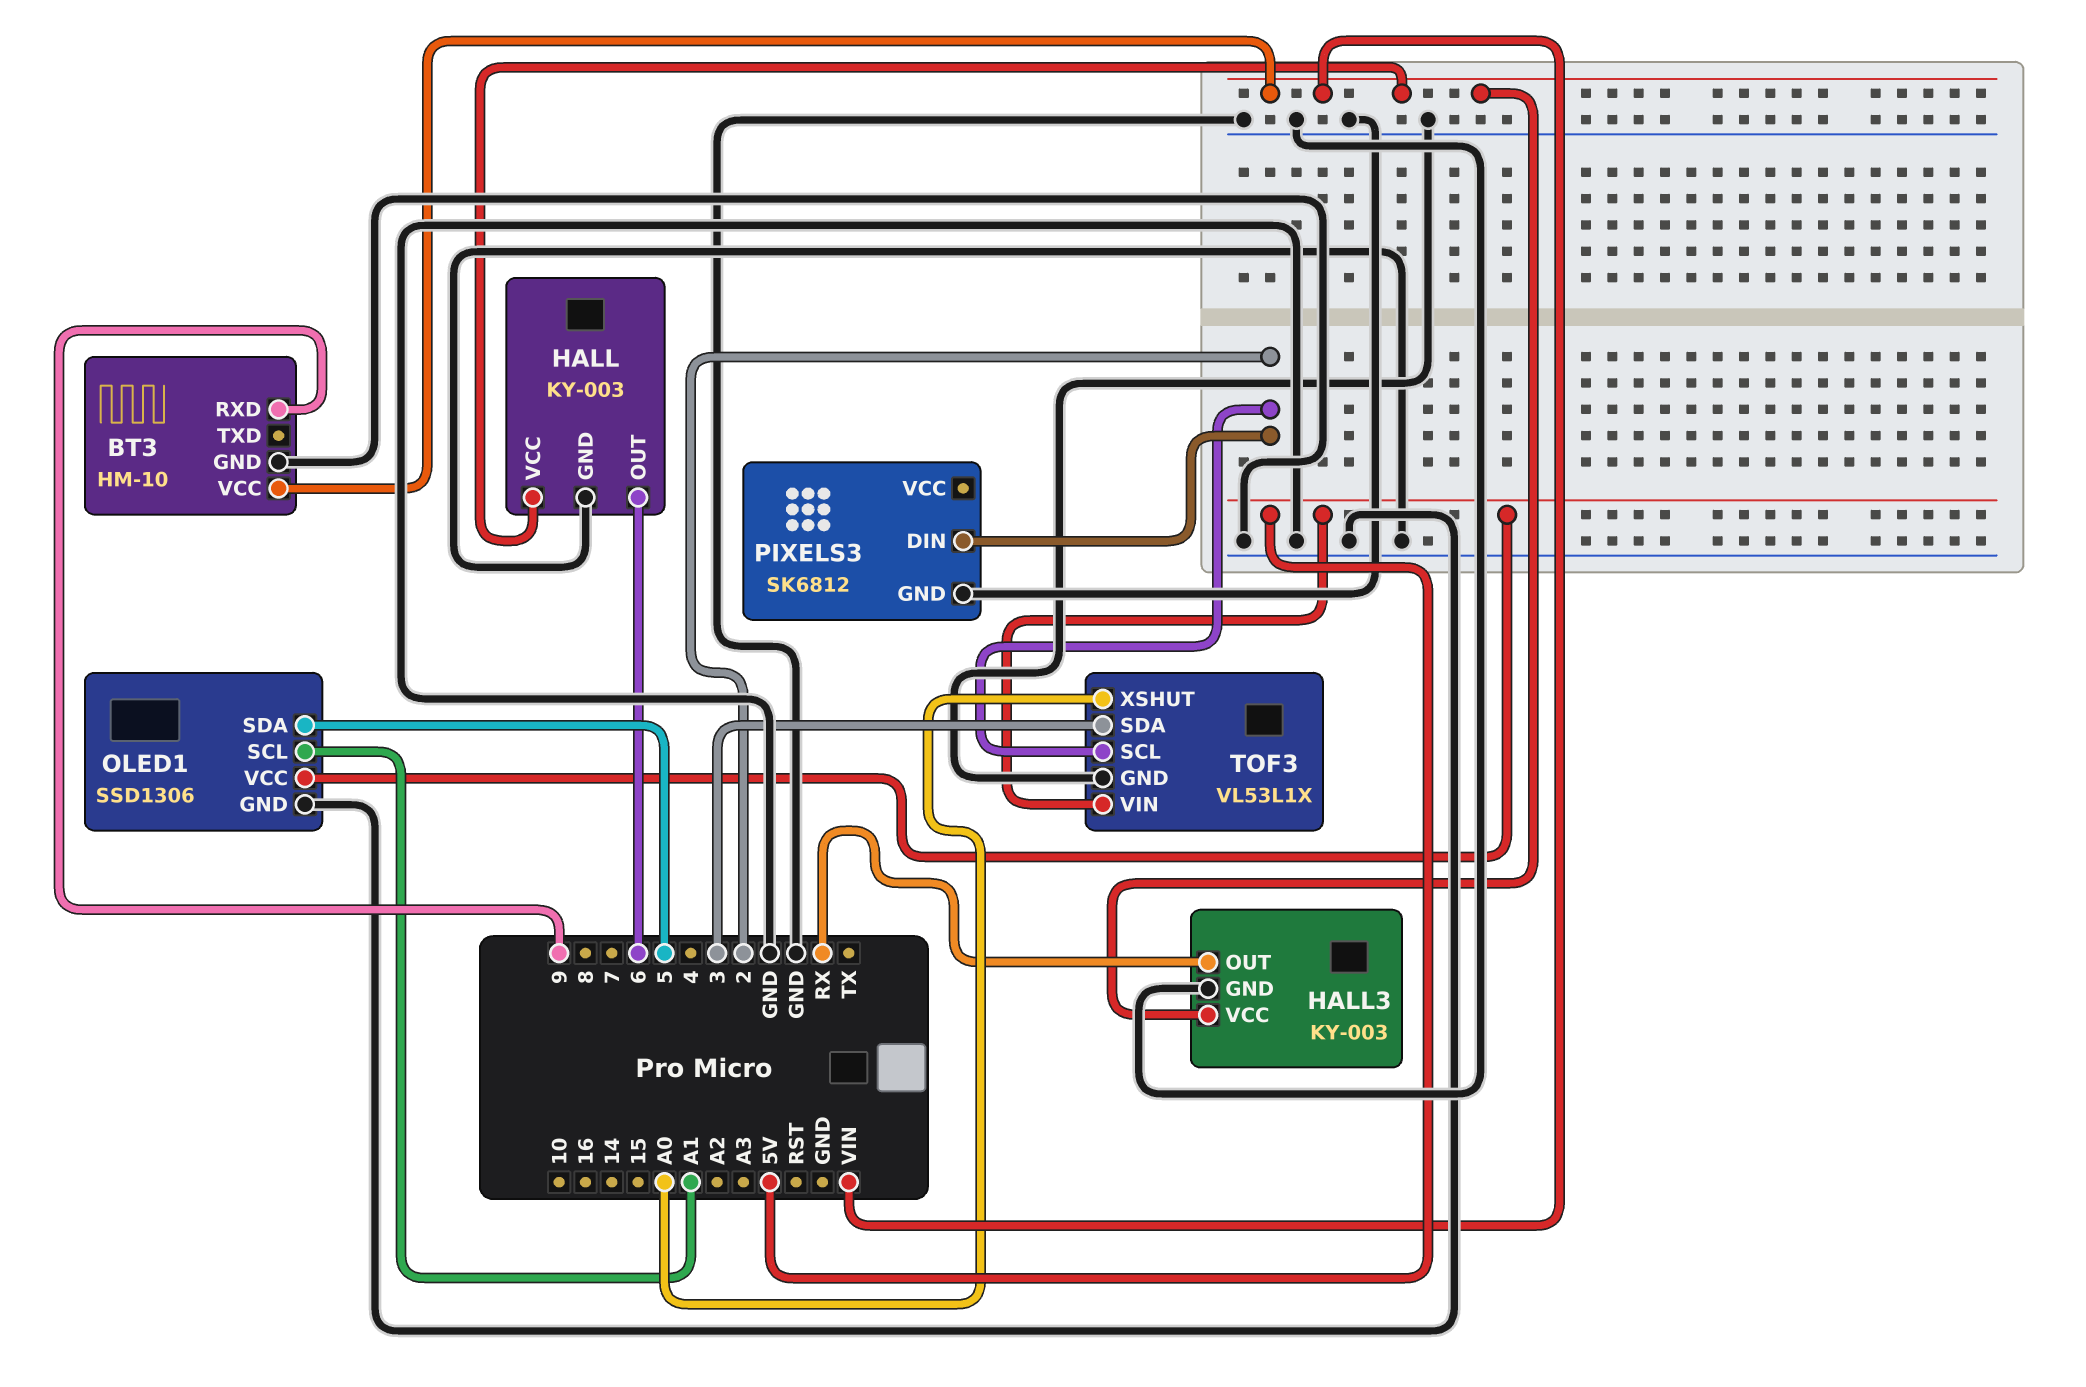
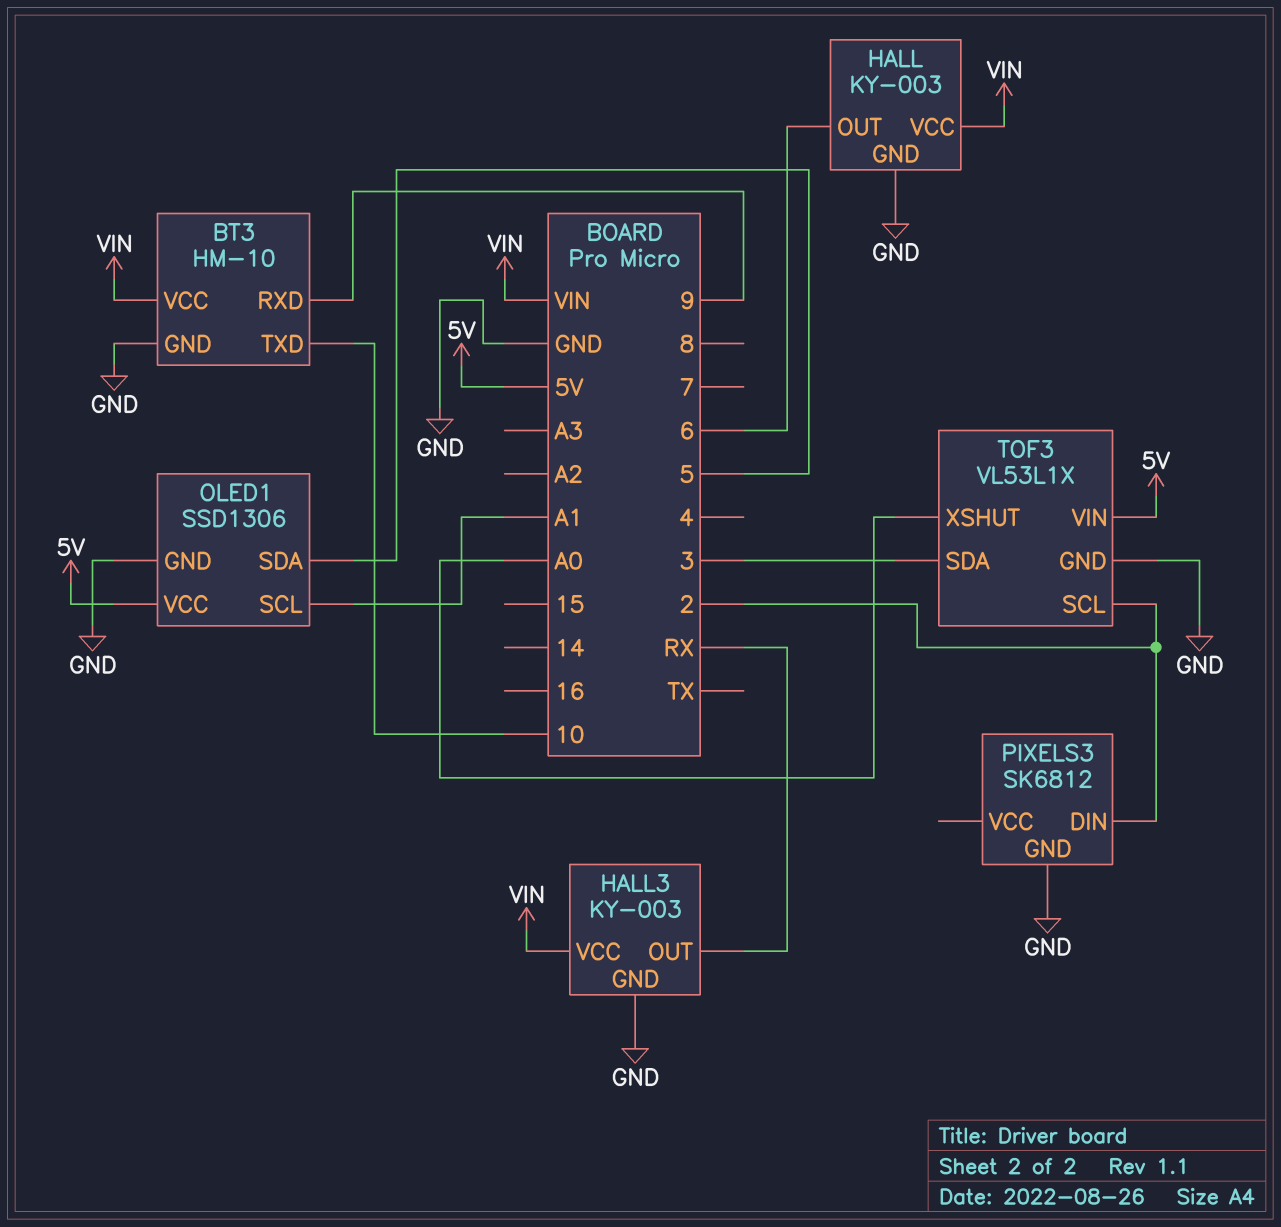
BT3 pin TXD: none -> 10

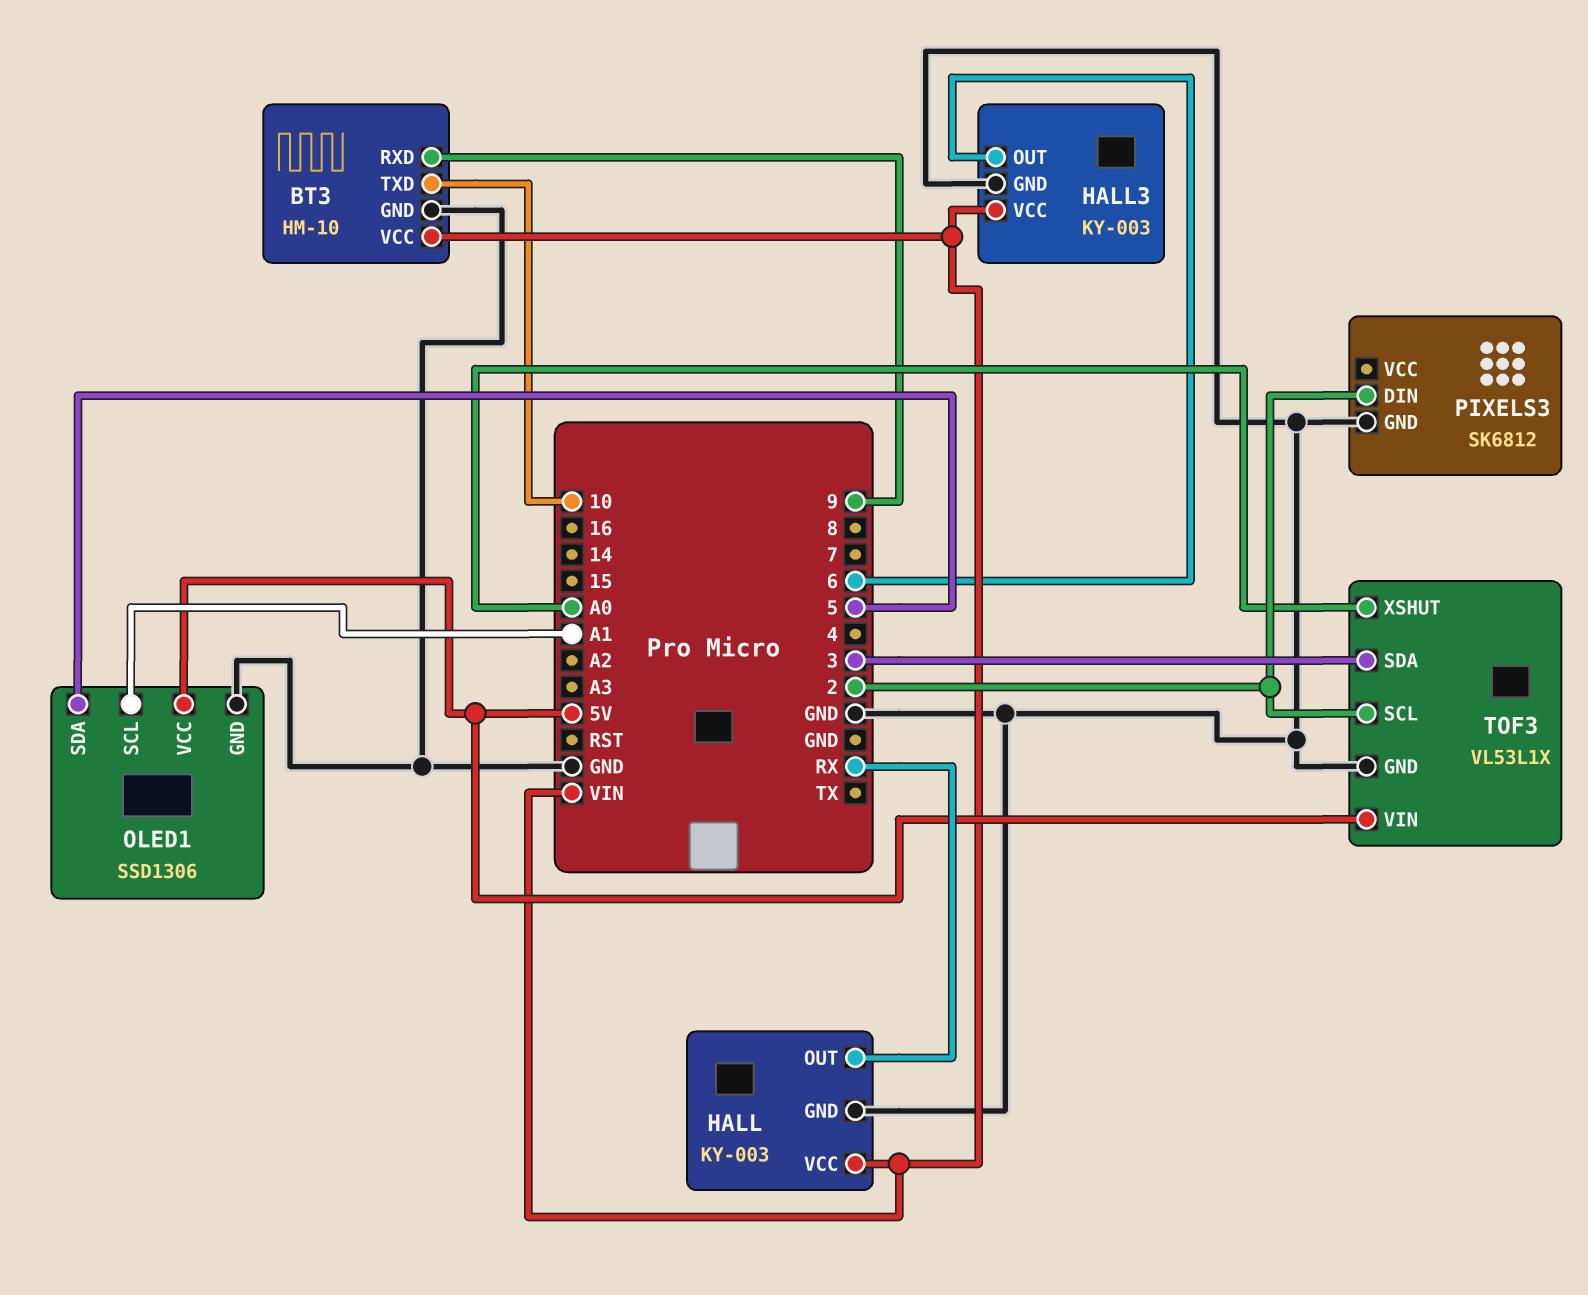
HALL pin OUT: 6 -> RX
HALL3 pin OUT: RX -> 6

